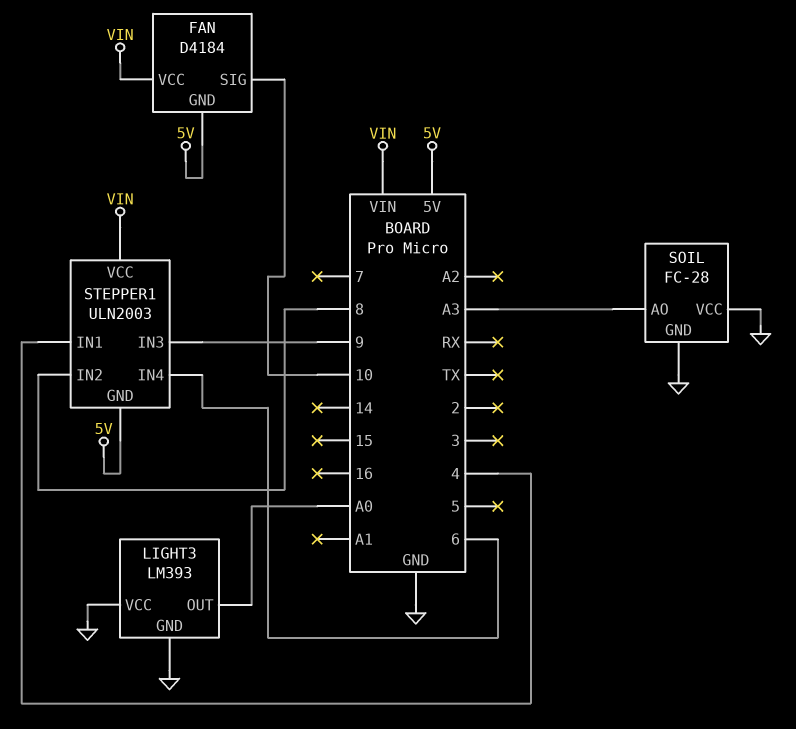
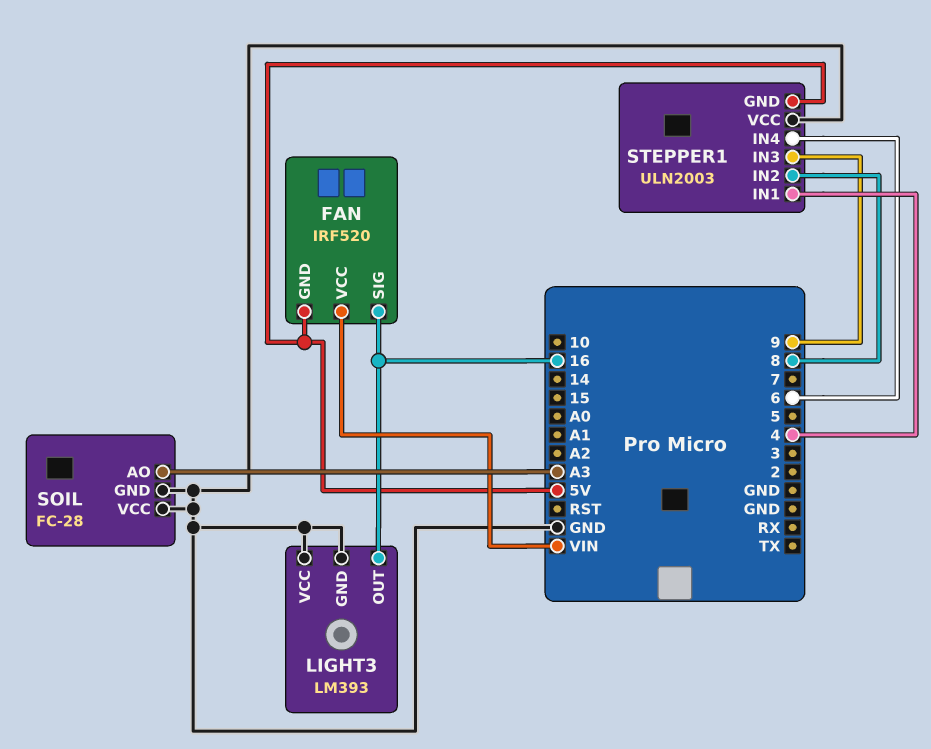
FAN: D4184 -> IRF520
FAN pin SIG: 10 -> 16
LIGHT3 pin OUT: A0 -> 16
STEPPER1 pin VCC: VIN -> GND

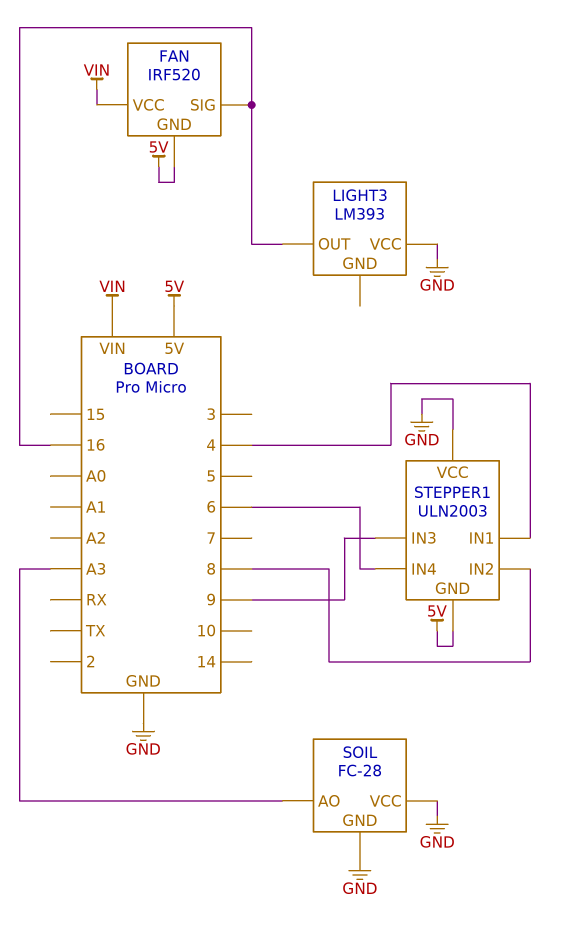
LIGHT3 pin GND: GND -> none

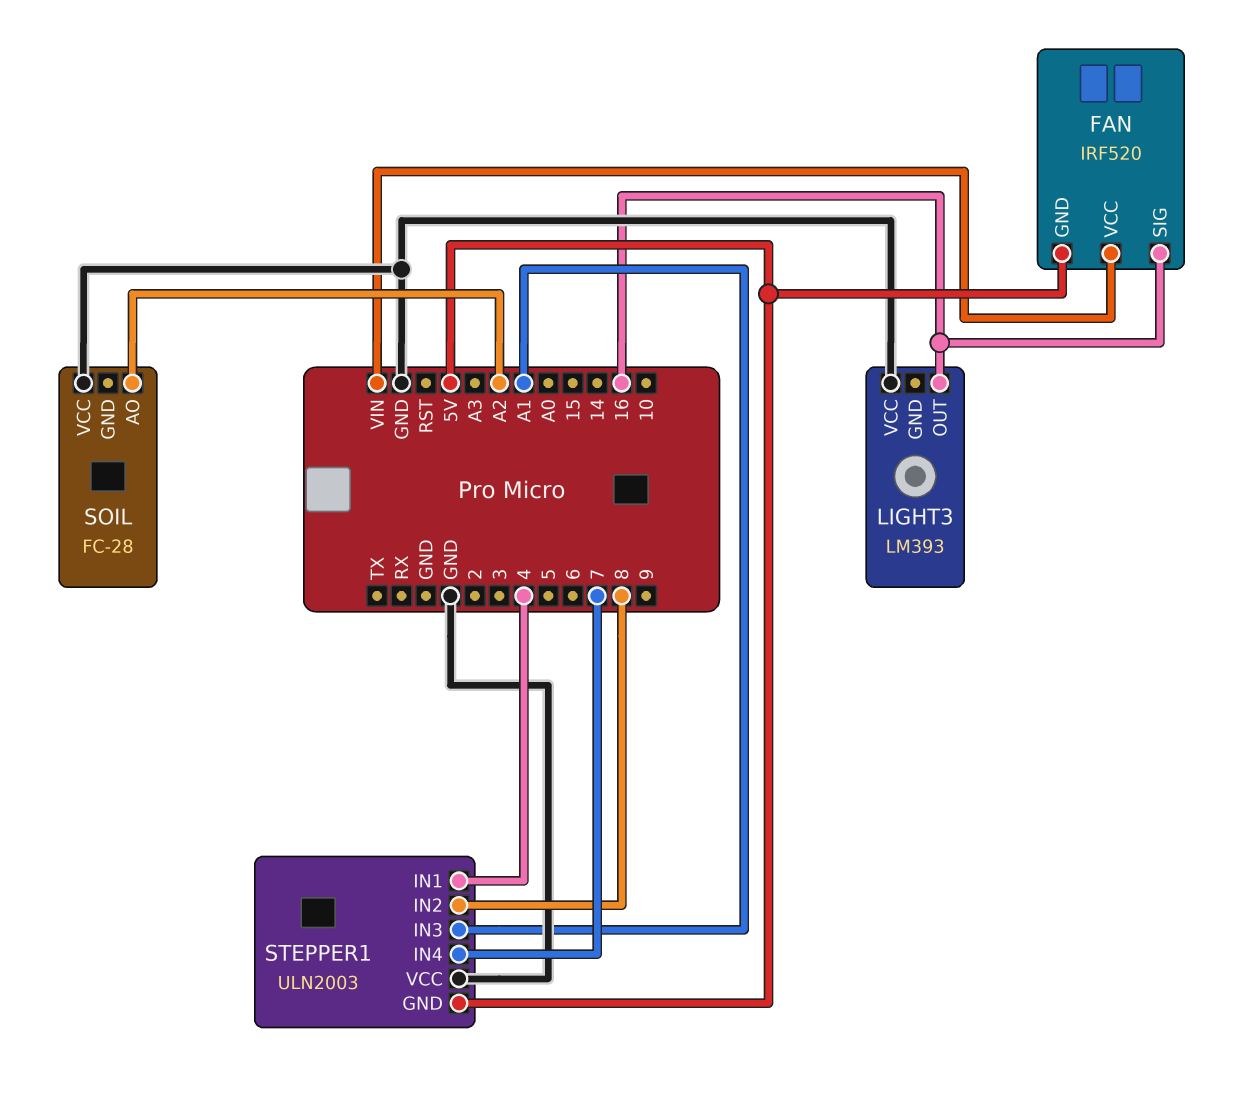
SOIL pin AO: A3 -> A2
SOIL pin GND: GND -> none
STEPPER1 pin IN3: 9 -> A1
STEPPER1 pin IN4: 6 -> 7

